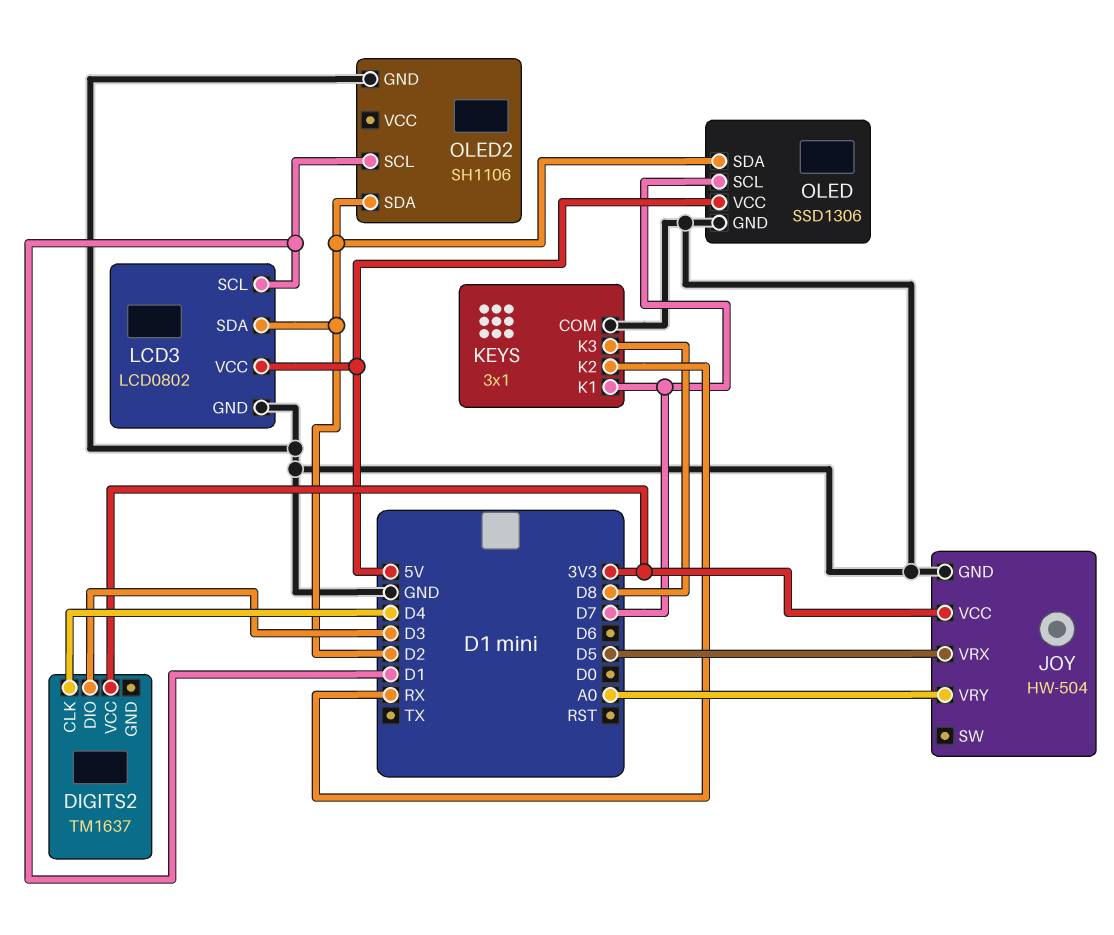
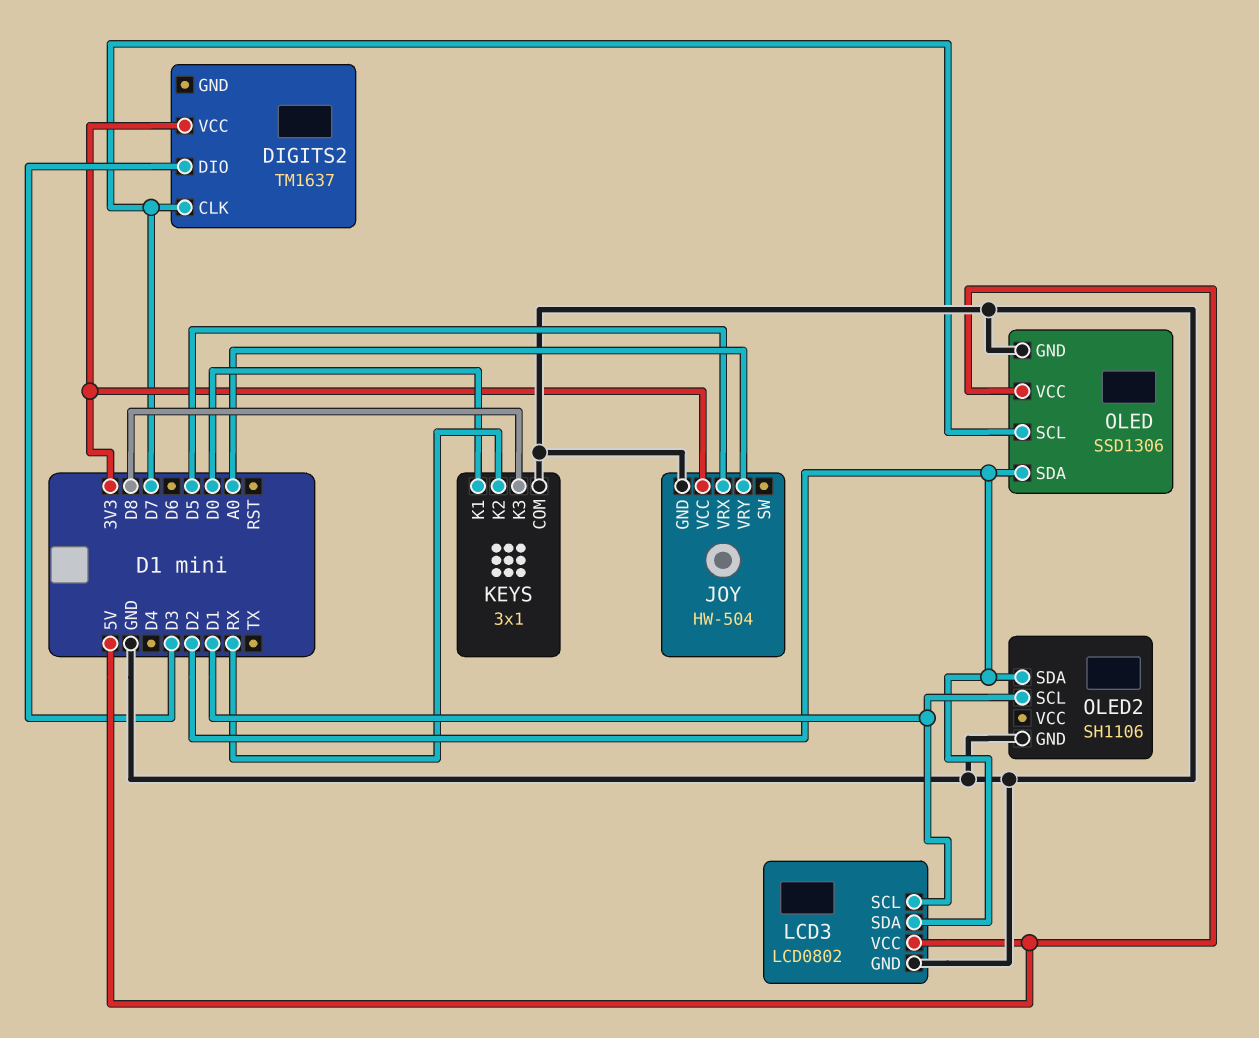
DIGITS2 pin CLK: D4 -> D7
KEYS pin K1: D7 -> D0

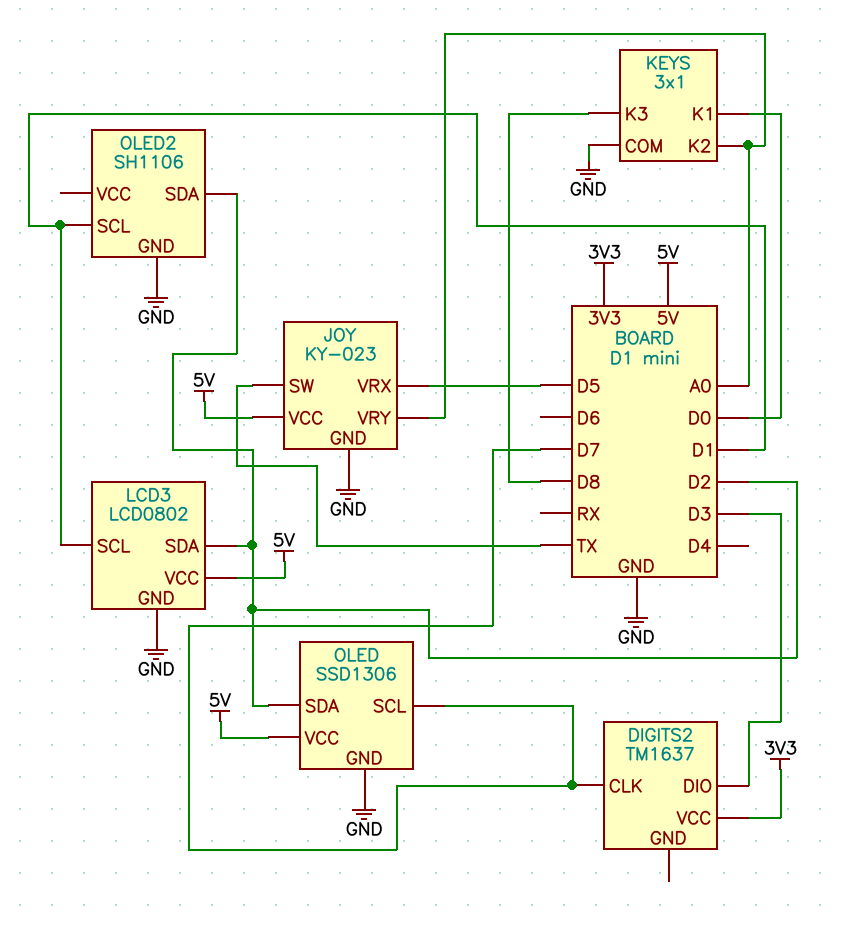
JOY: HW-504 -> KY-023
JOY pin SW: none -> TX
JOY pin VCC: 3V3 -> 5V
KEYS pin K2: RX -> A0

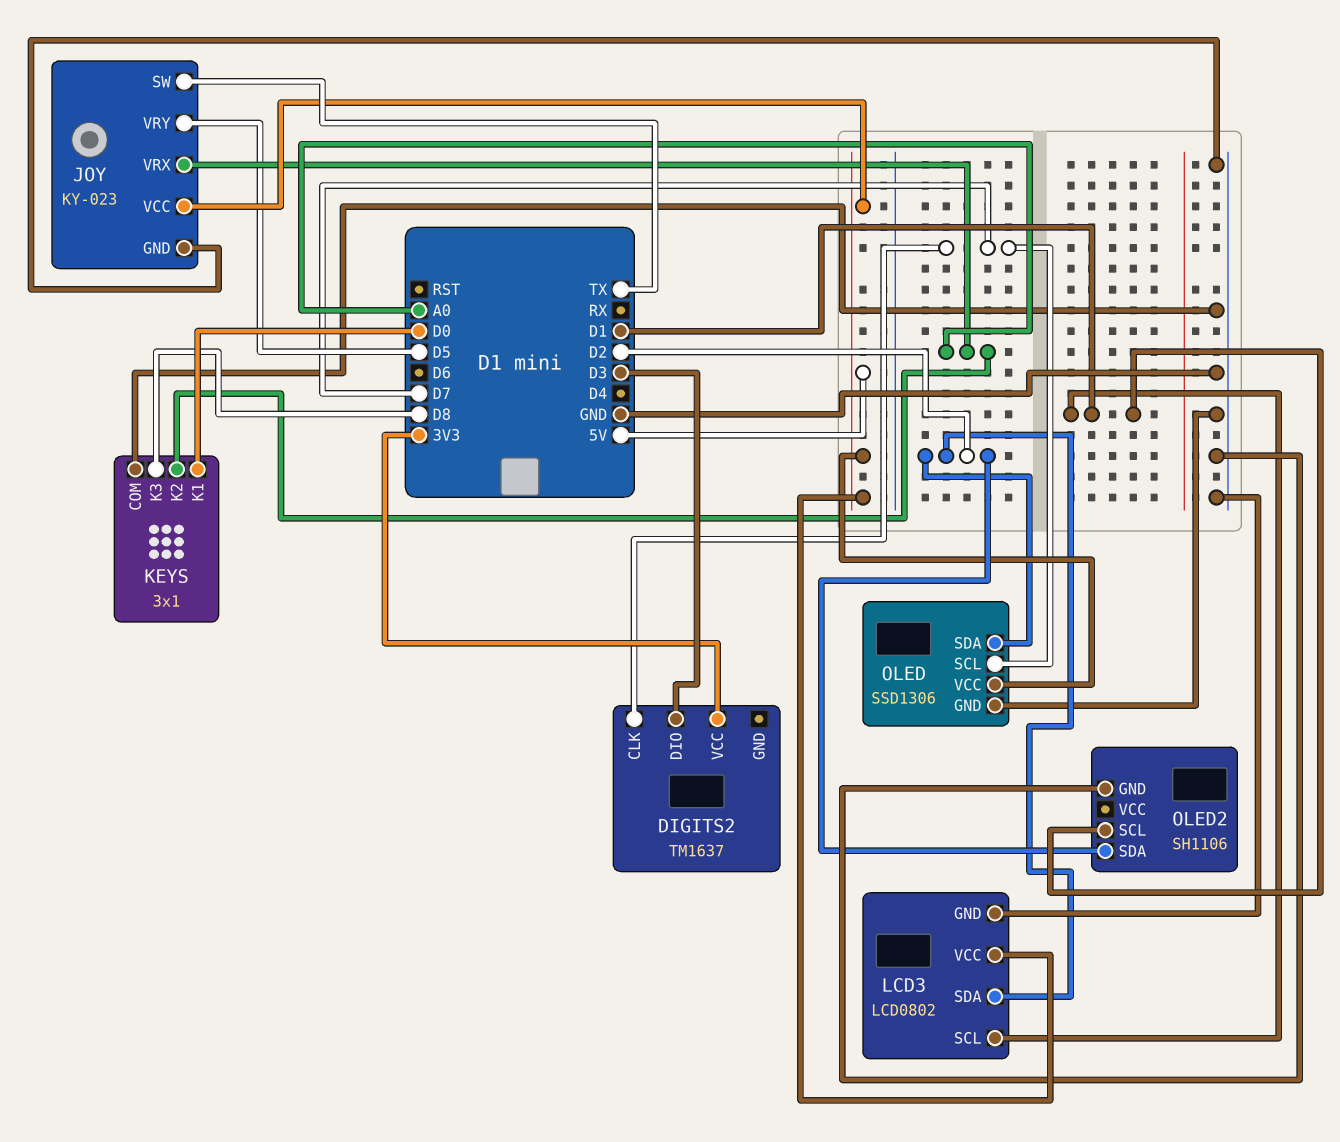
JOY pin VRX: D5 -> A0
JOY pin VRY: A0 -> D5

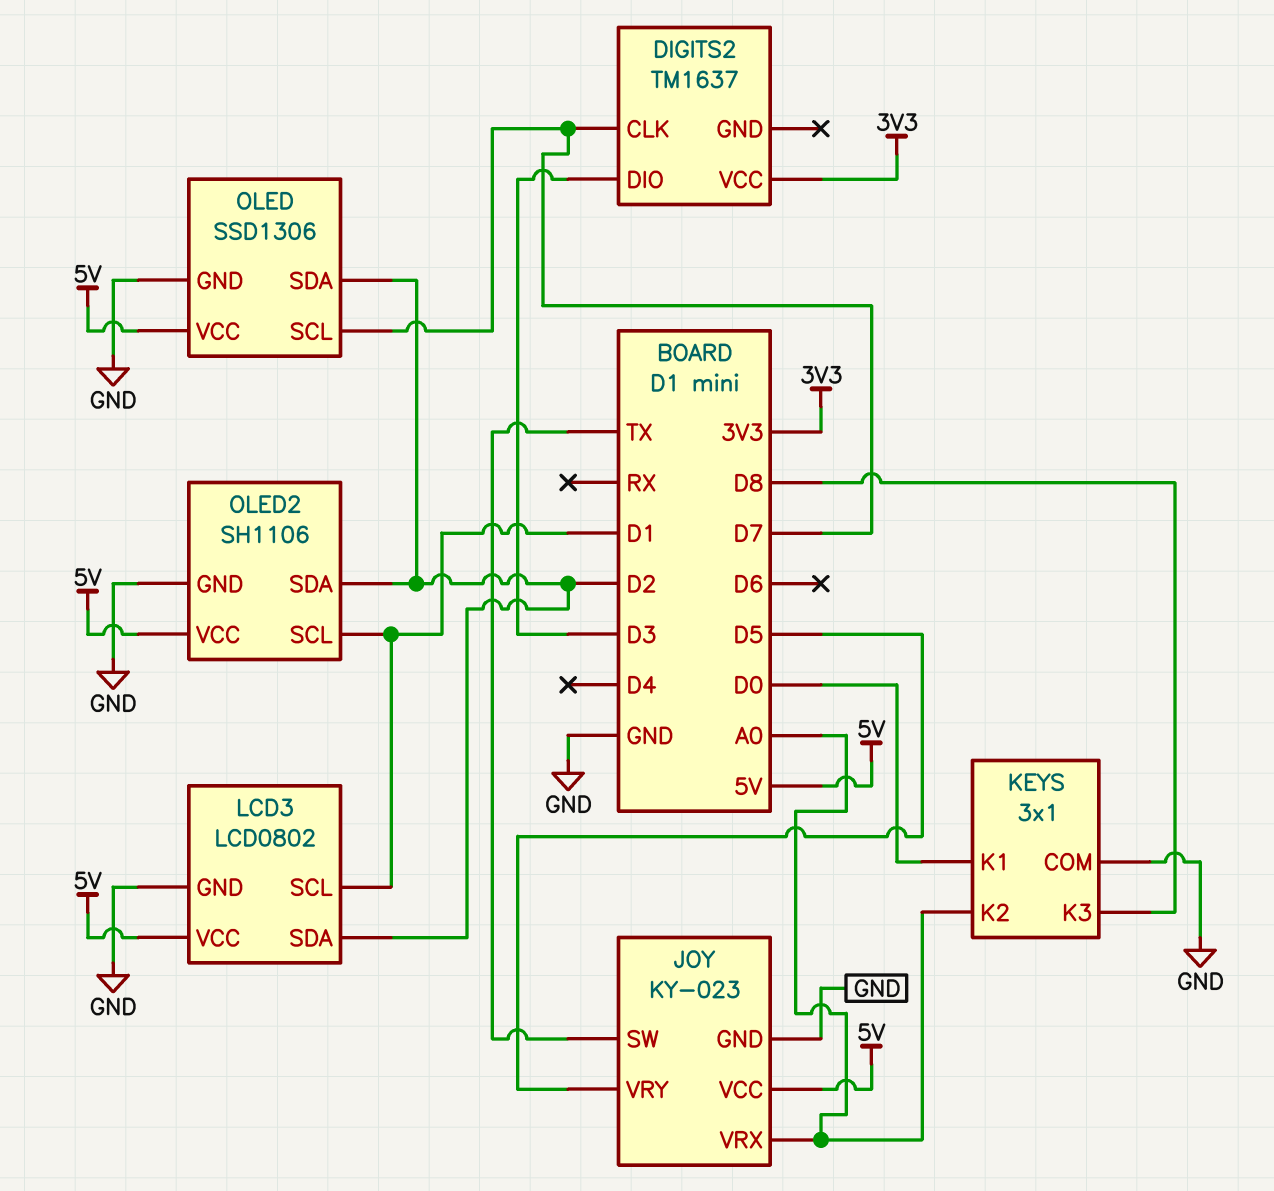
OLED2 pin VCC: none -> 5V

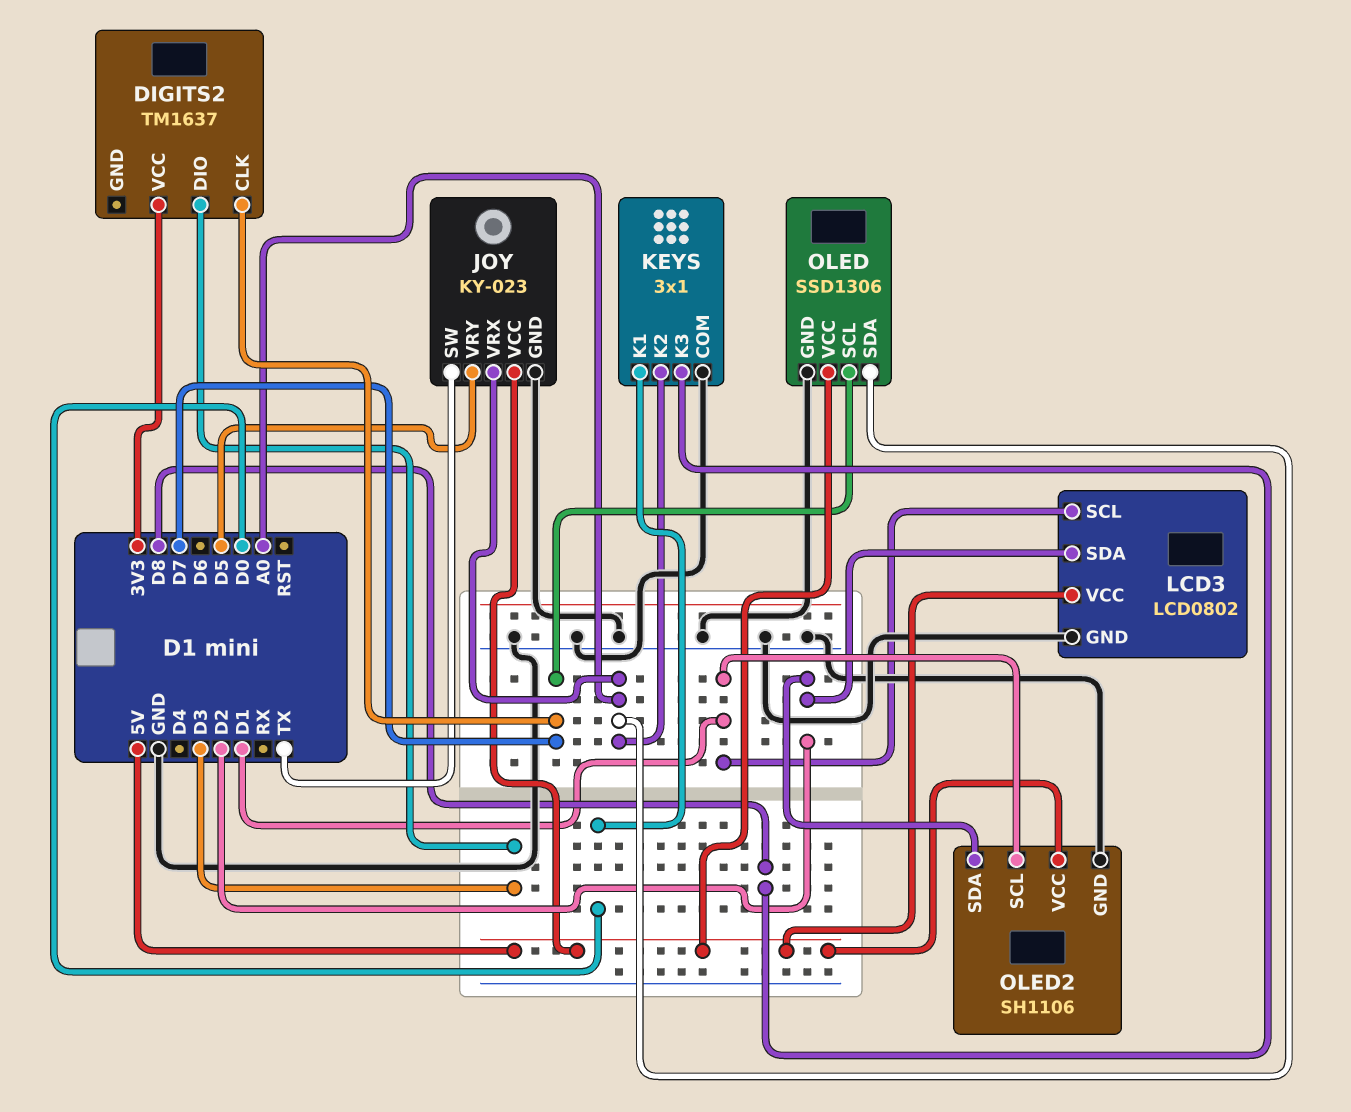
OLED pin SDA: D2 -> A0

